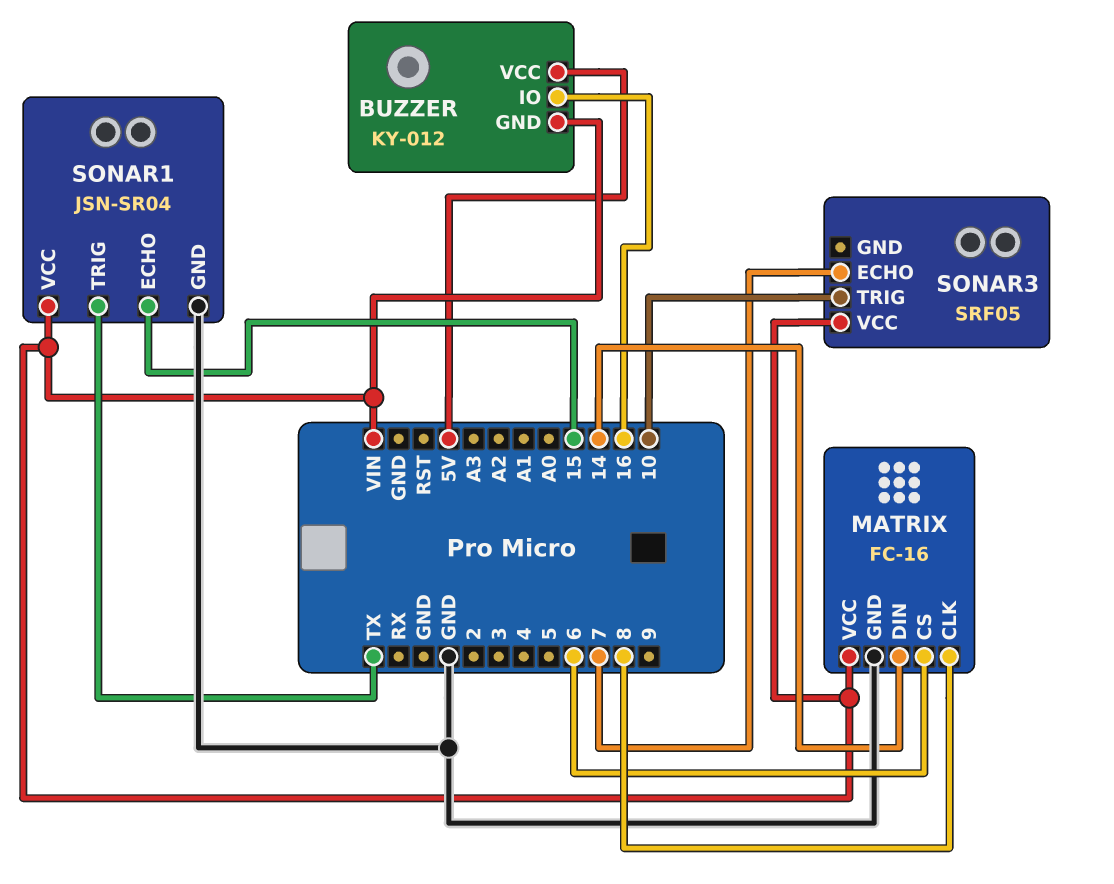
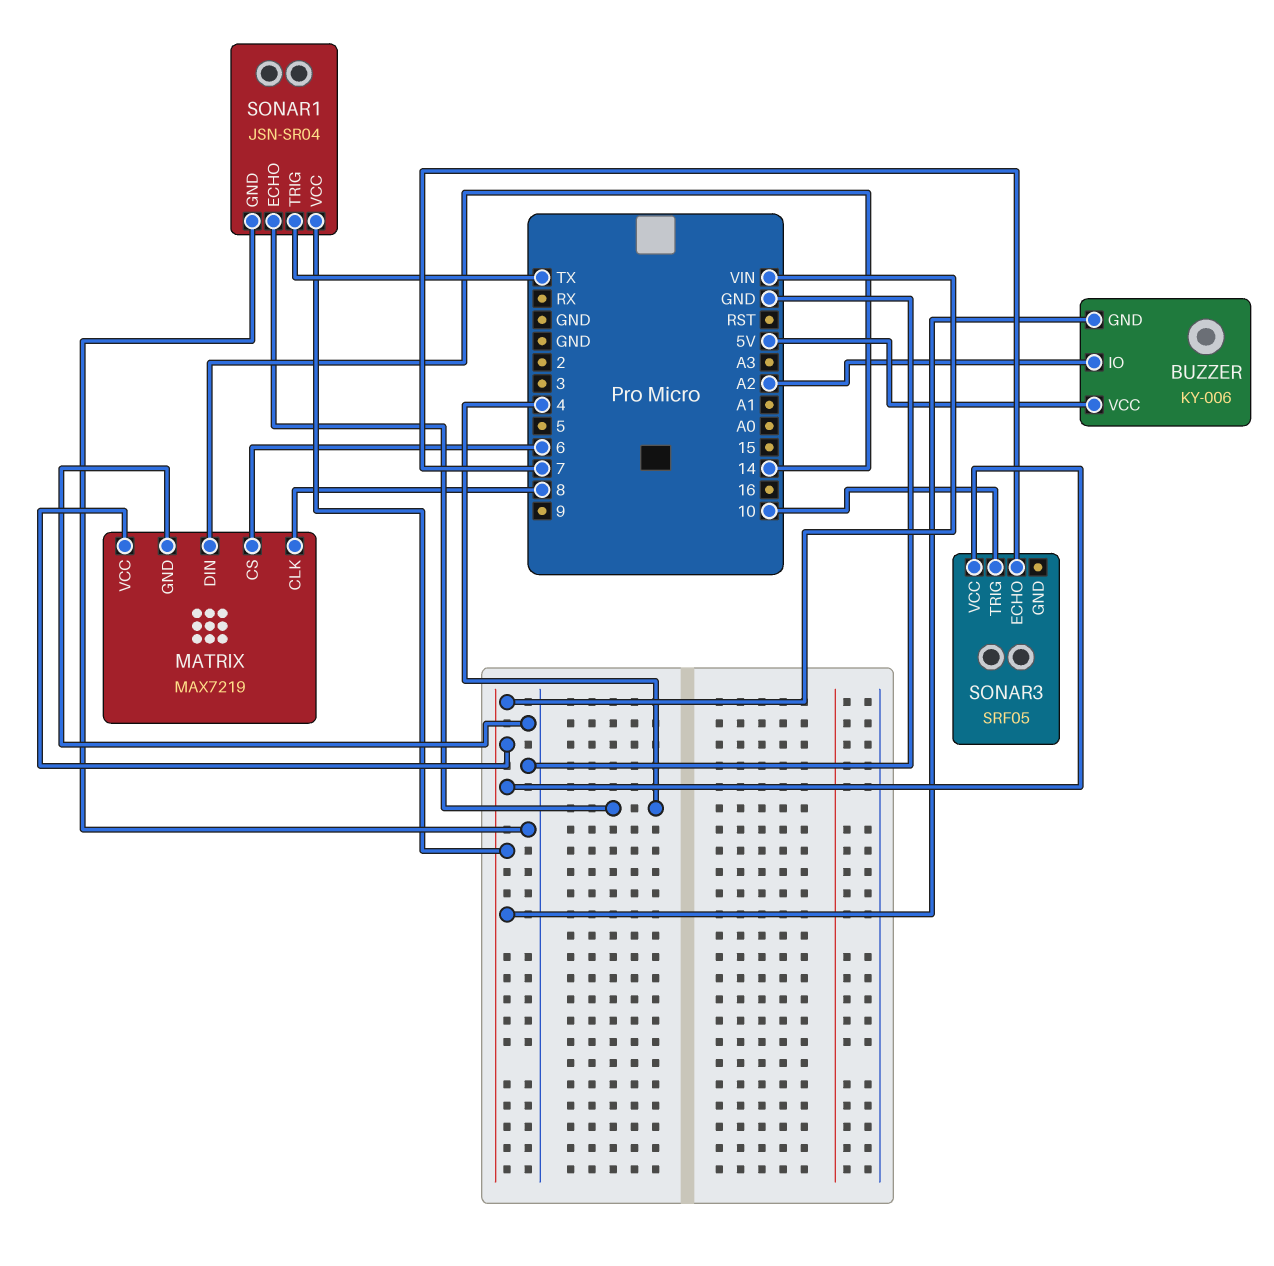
BUZZER: KY-012 -> KY-006
BUZZER pin IO: 16 -> A2
MATRIX: FC-16 -> MAX7219
SONAR1 pin ECHO: 15 -> 4

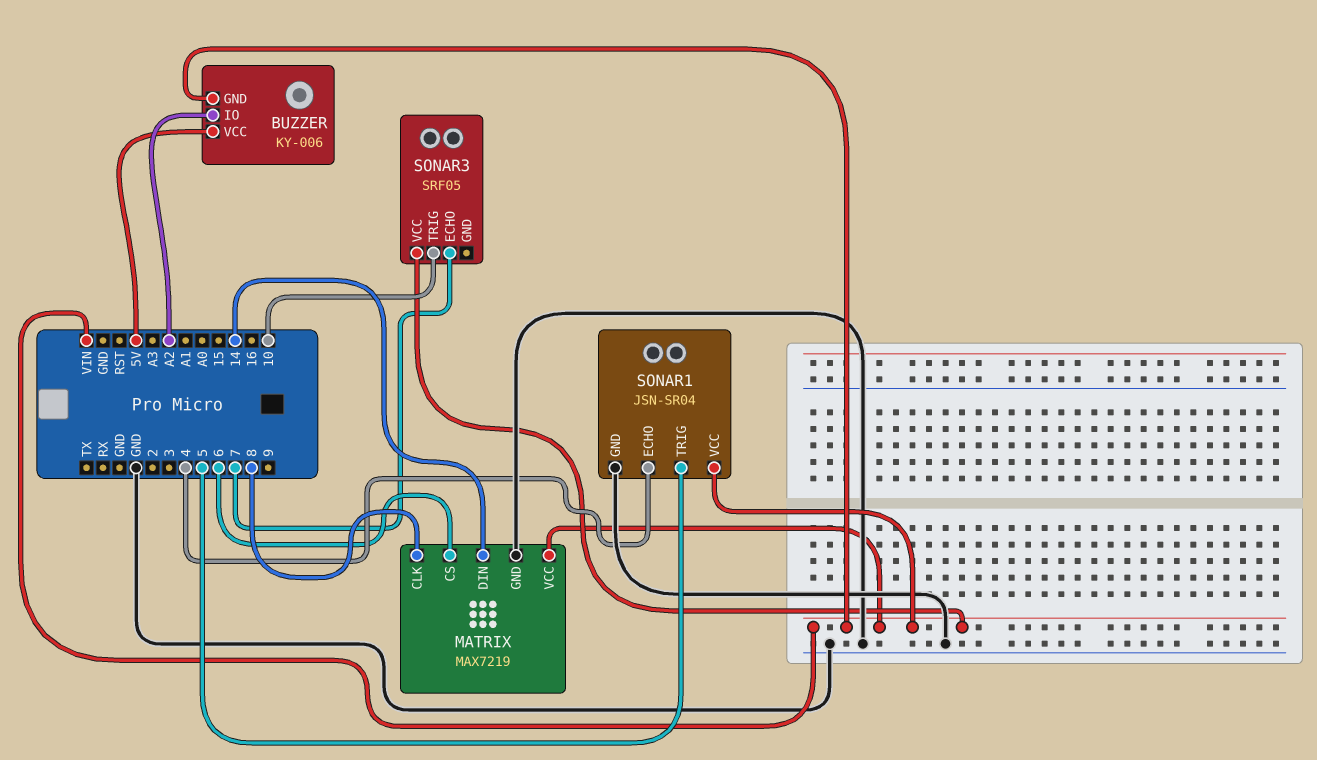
SONAR1 pin TRIG: TX -> 5

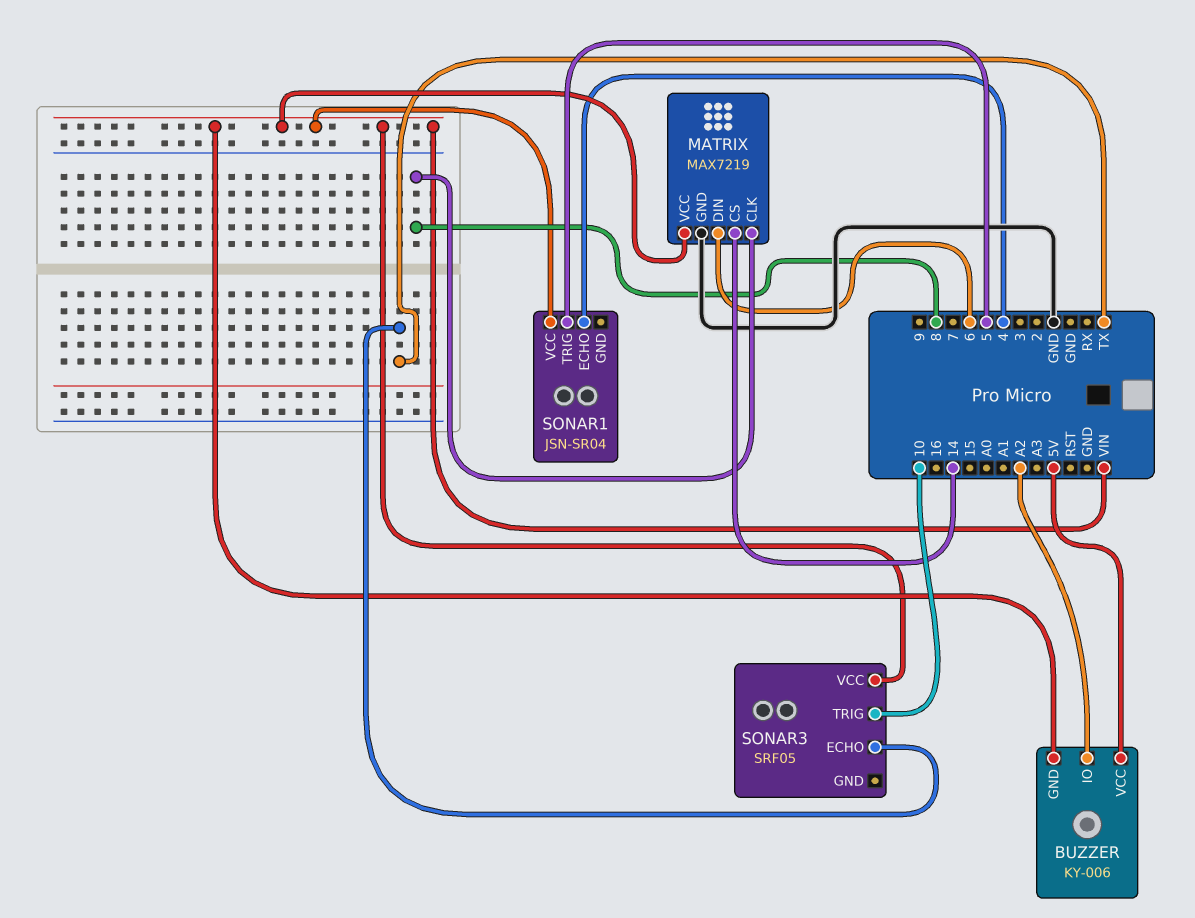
MATRIX pin CS: 6 -> 14
MATRIX pin DIN: 14 -> 6
SONAR1 pin GND: GND -> none
SONAR3 pin ECHO: 7 -> TX

